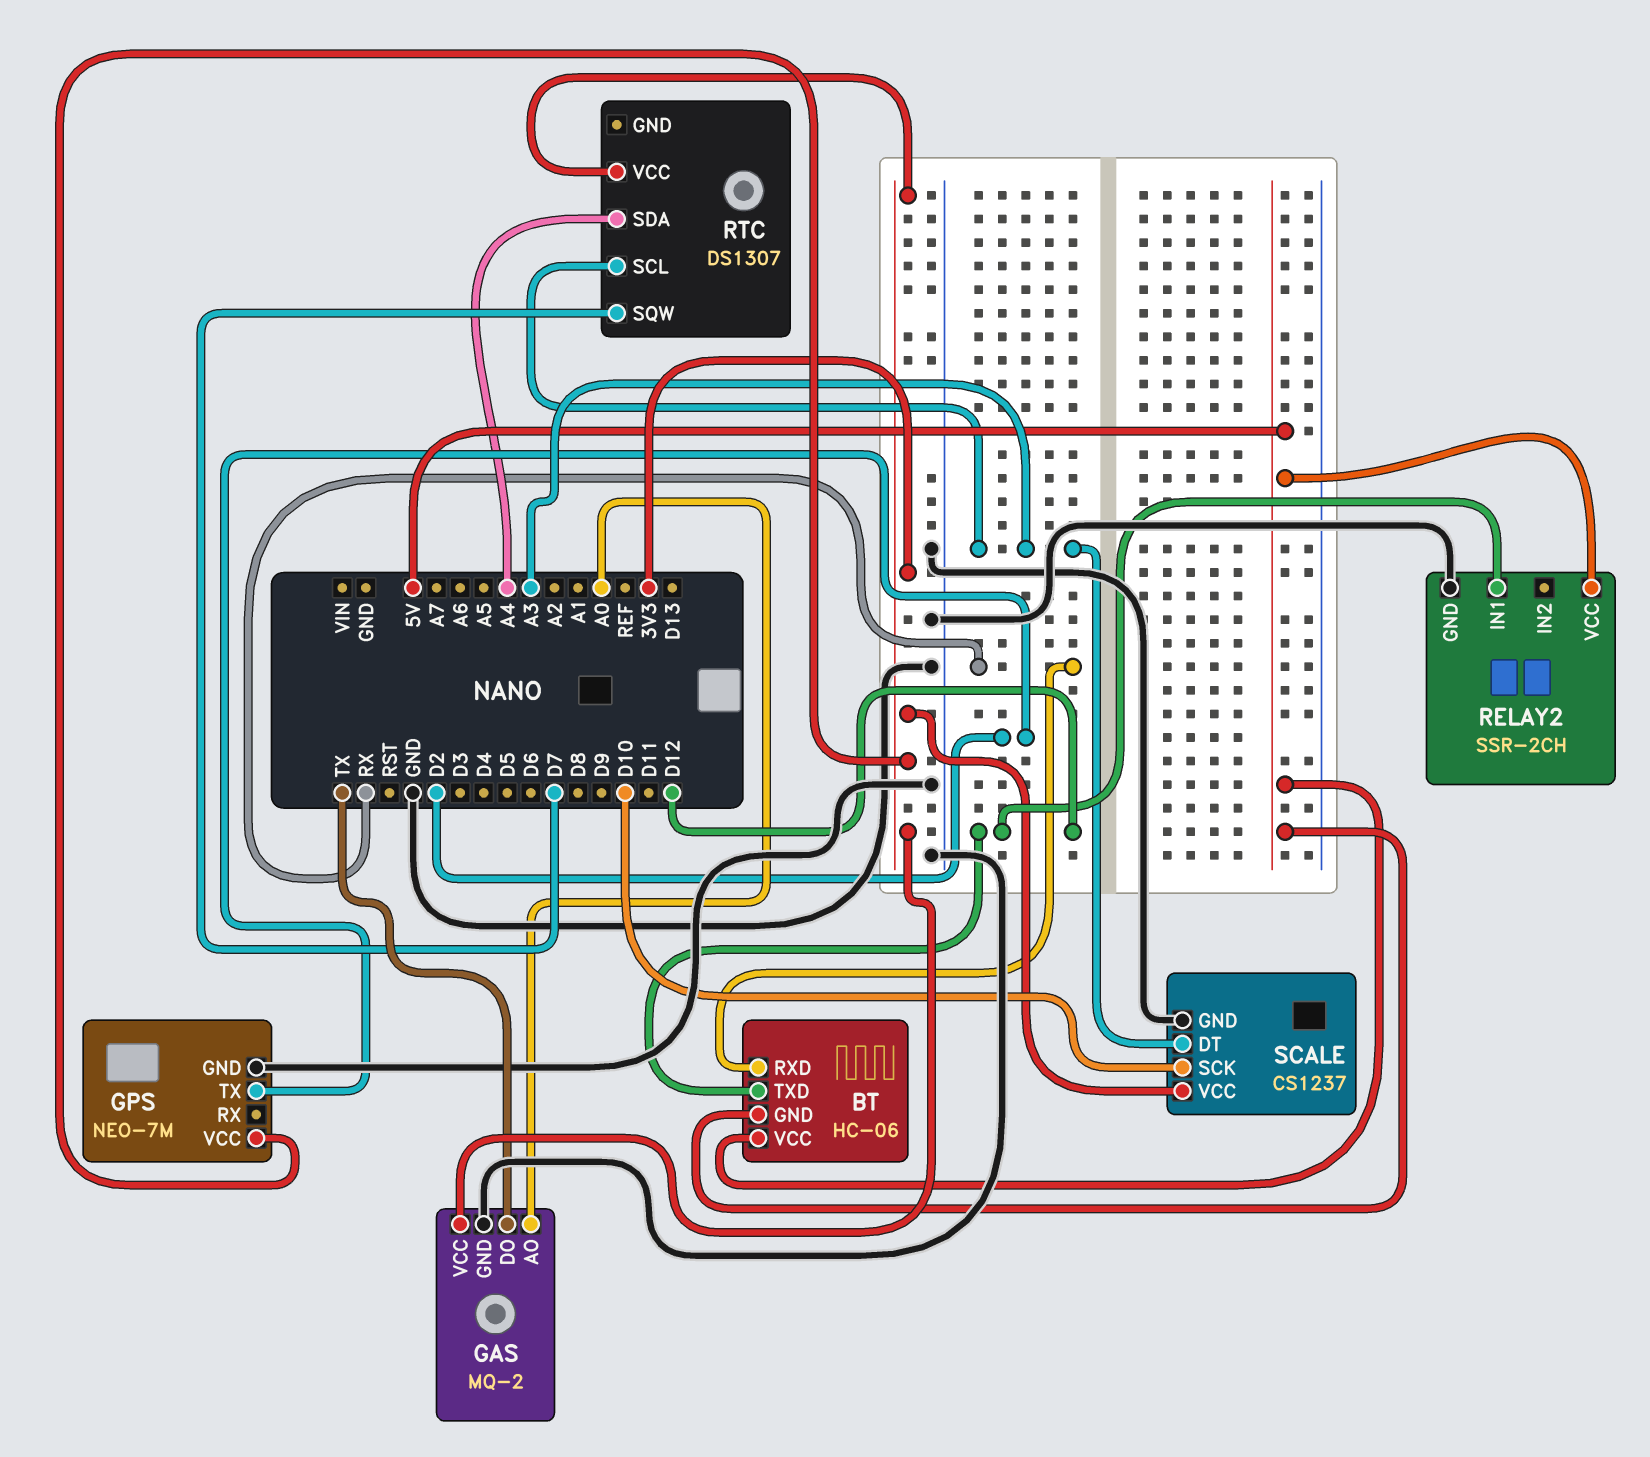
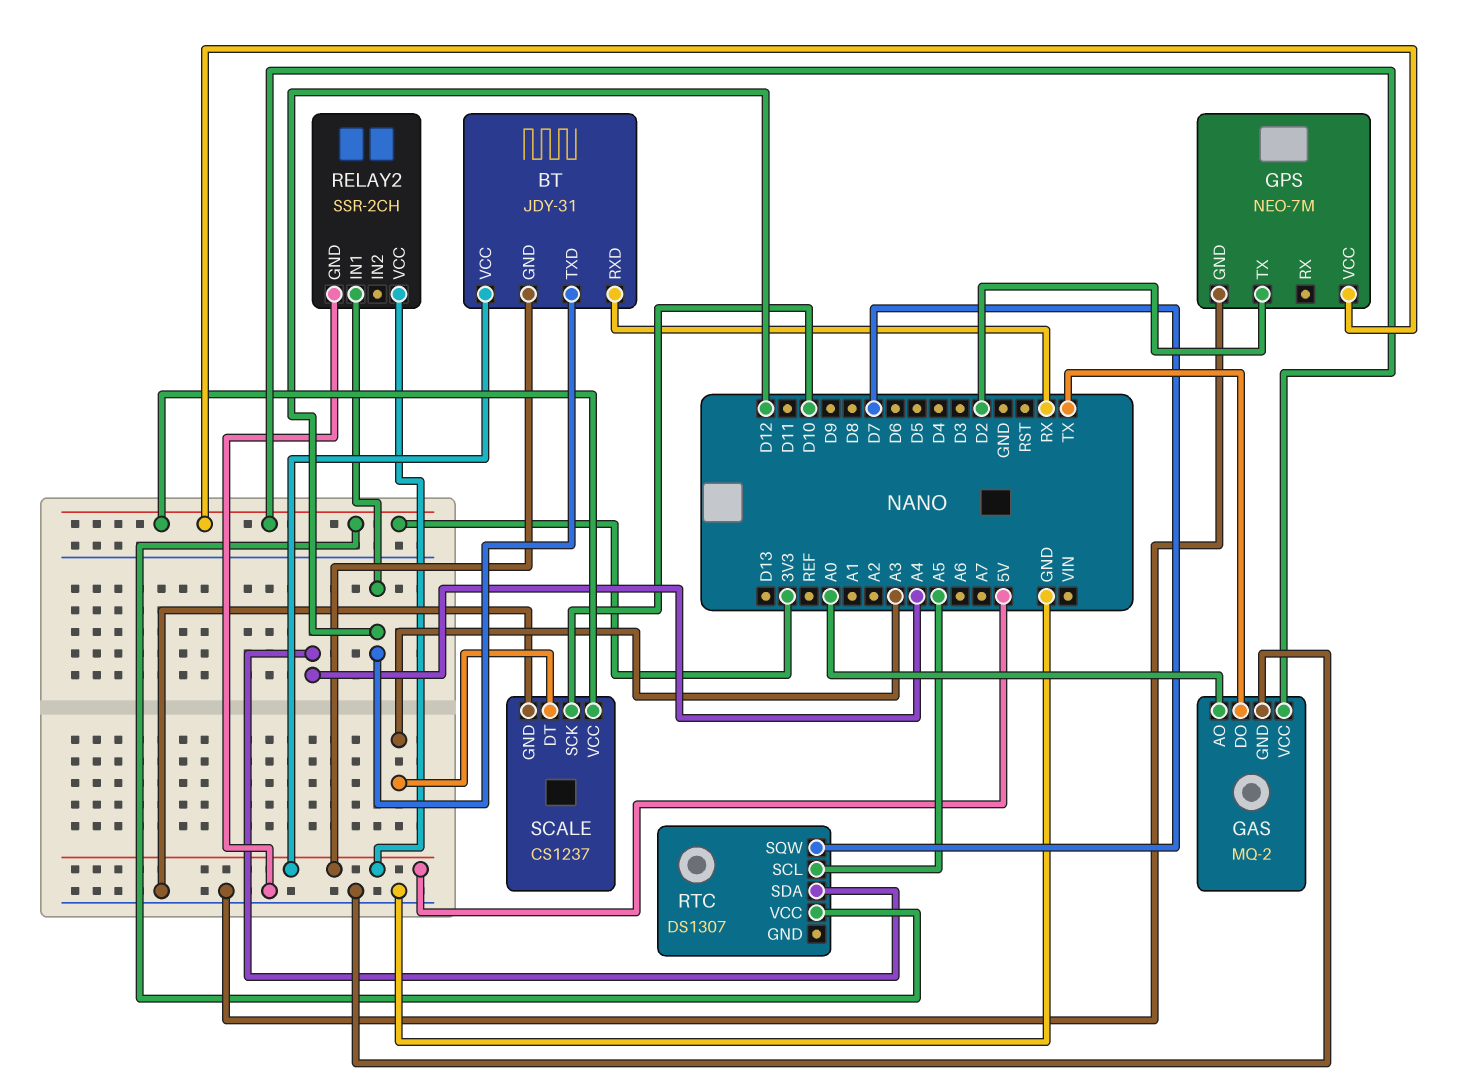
BT: HC-06 -> JDY-31
RTC pin SCL: A3 -> A5

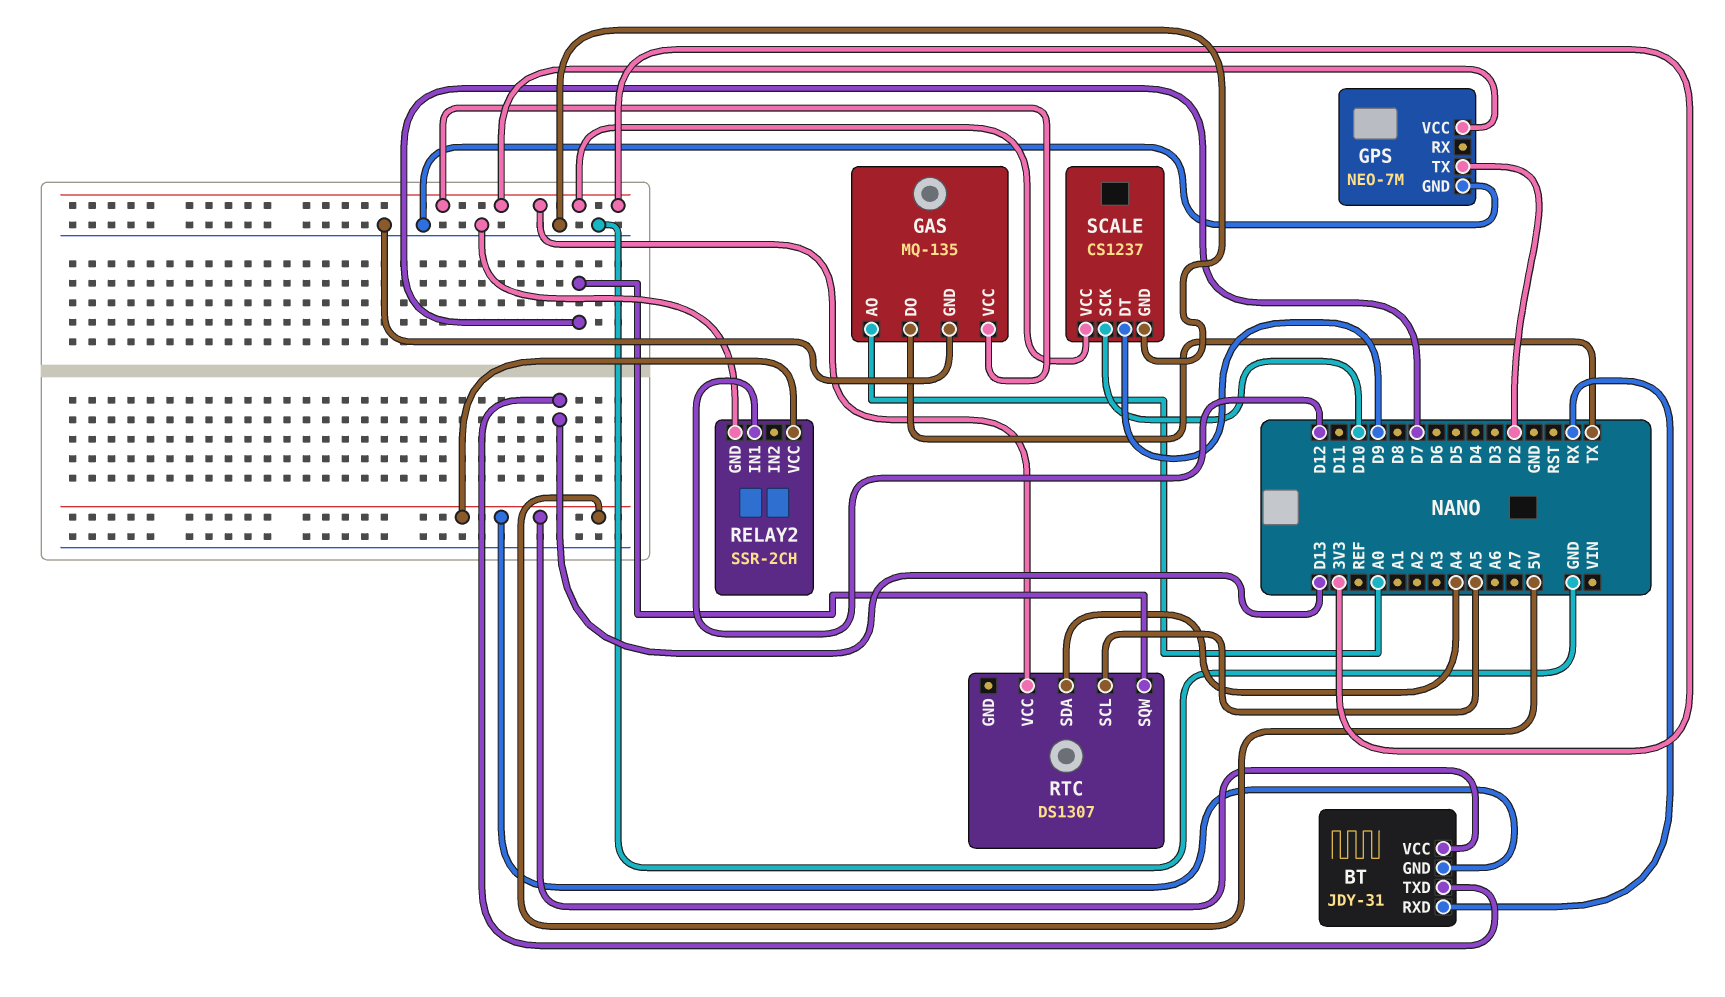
BT pin TXD: D12 -> D13
GAS: MQ-2 -> MQ-135
SCALE pin DT: A3 -> D9

